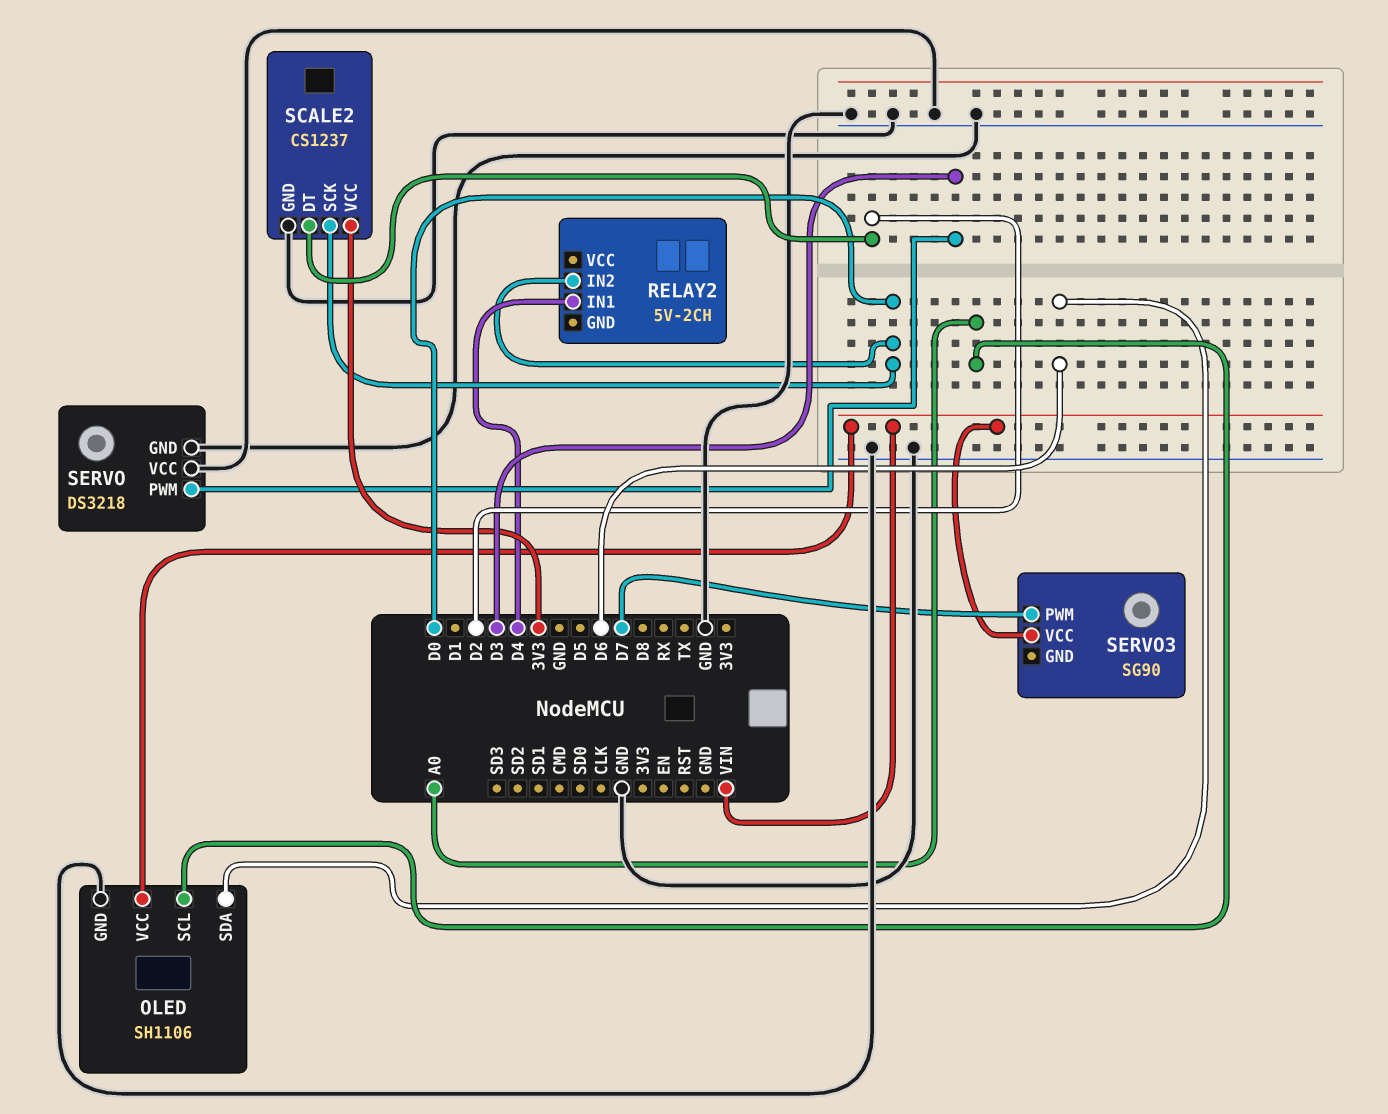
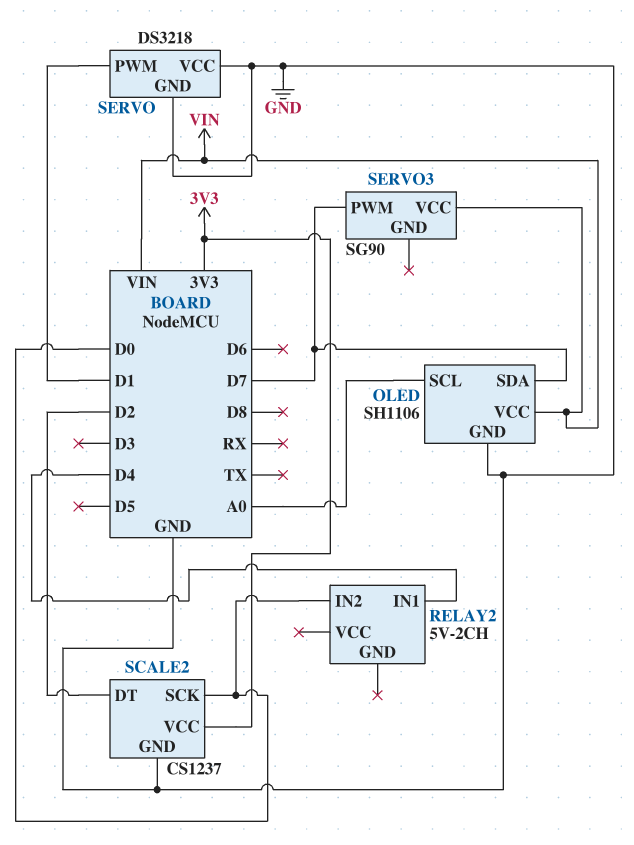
OLED pin SDA: D6 -> D7
SERVO pin PWM: D3 -> D1

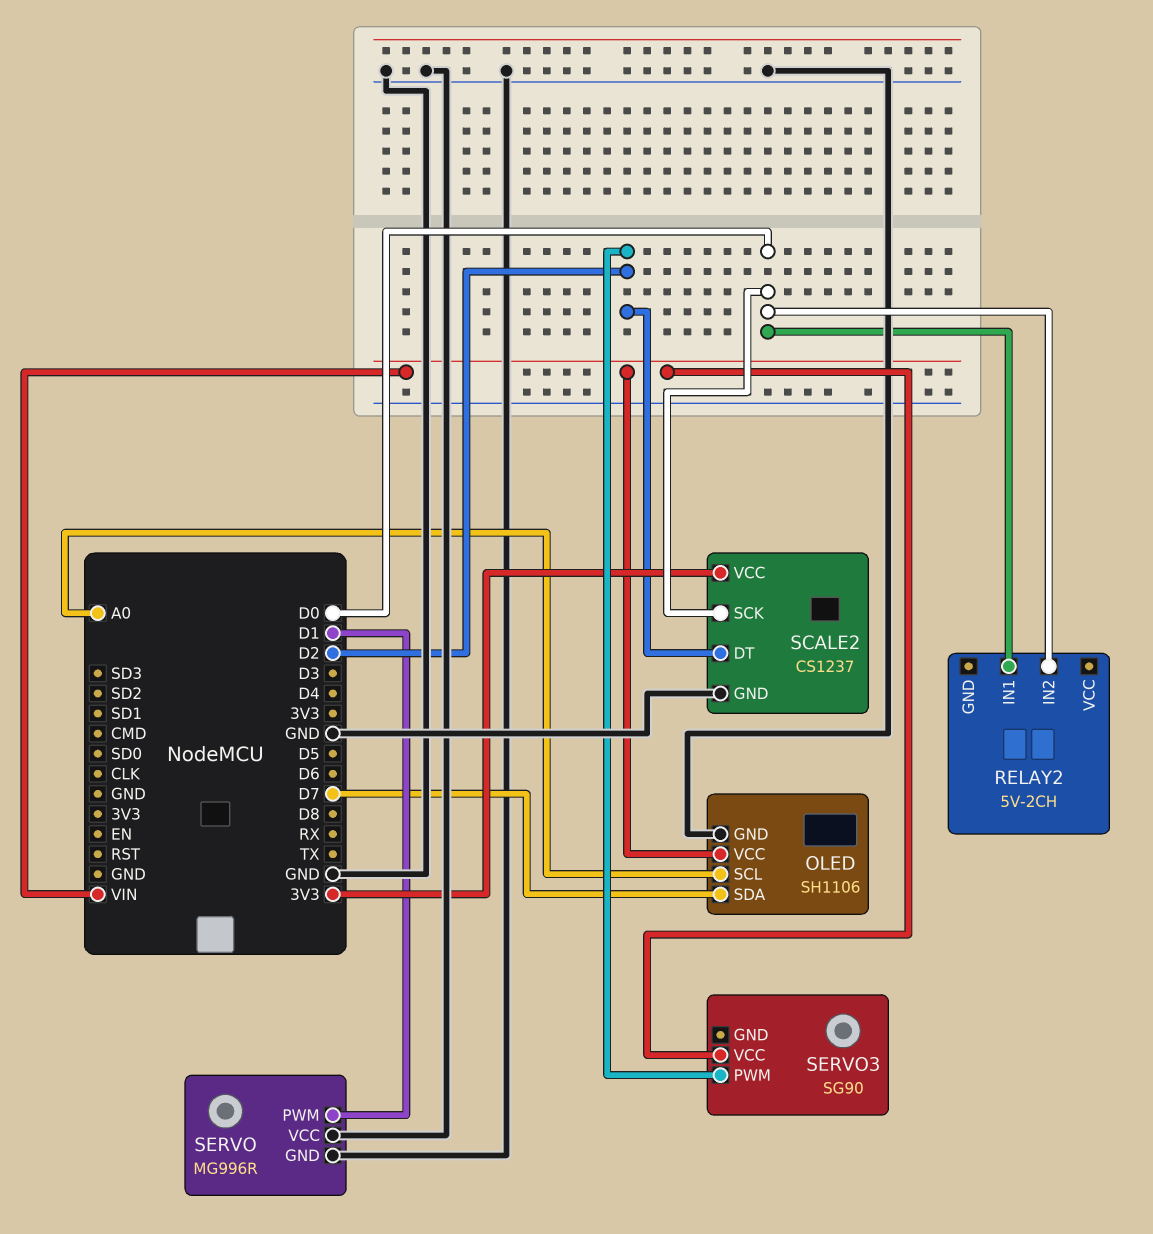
RELAY2 pin IN1: D4 -> D0
SERVO: DS3218 -> MG996R
SERVO3 pin PWM: D7 -> D2

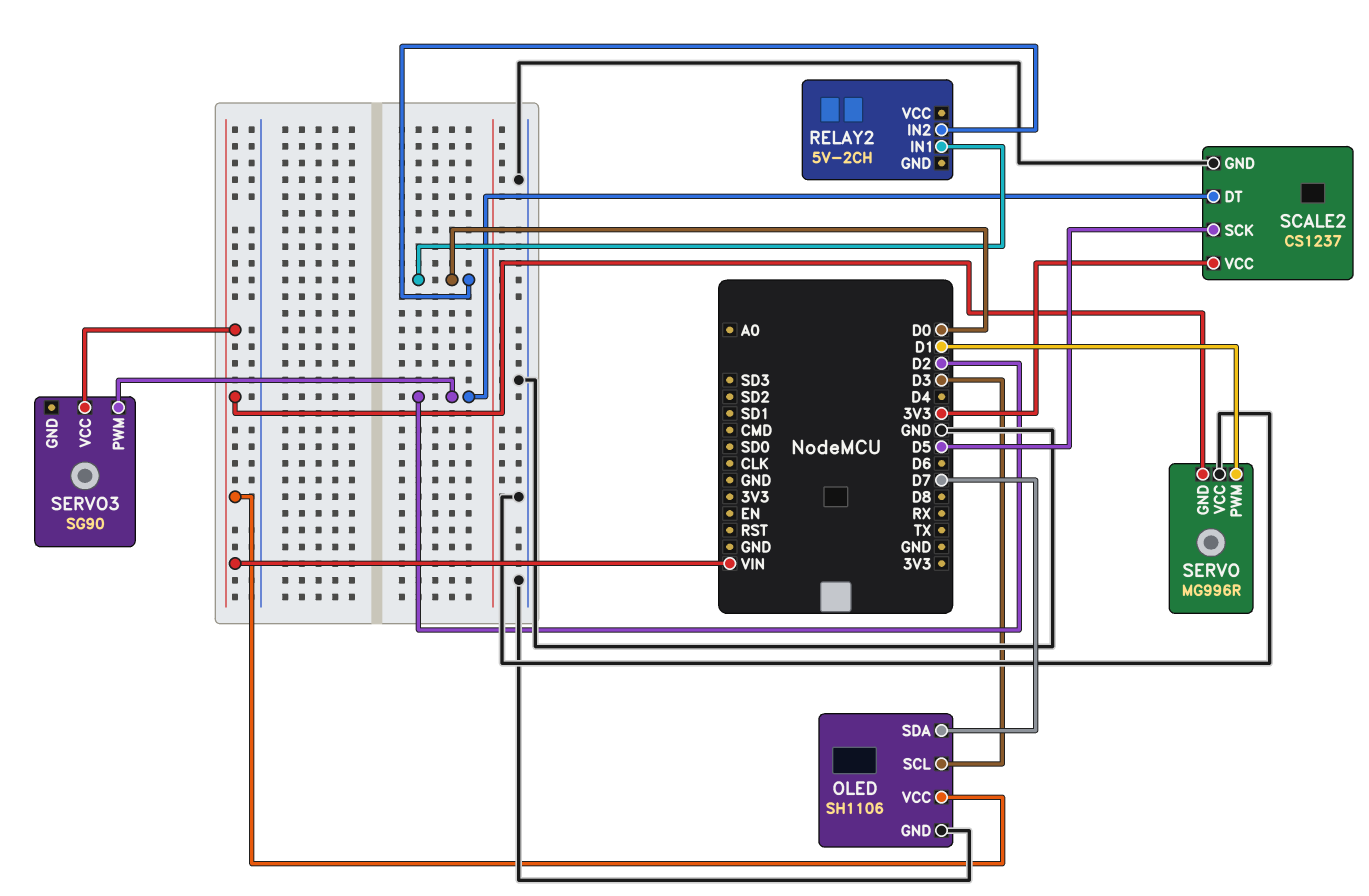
OLED pin SCL: A0 -> D3
SCALE2 pin SCK: D0 -> D5
SERVO pin GND: GND -> VIN

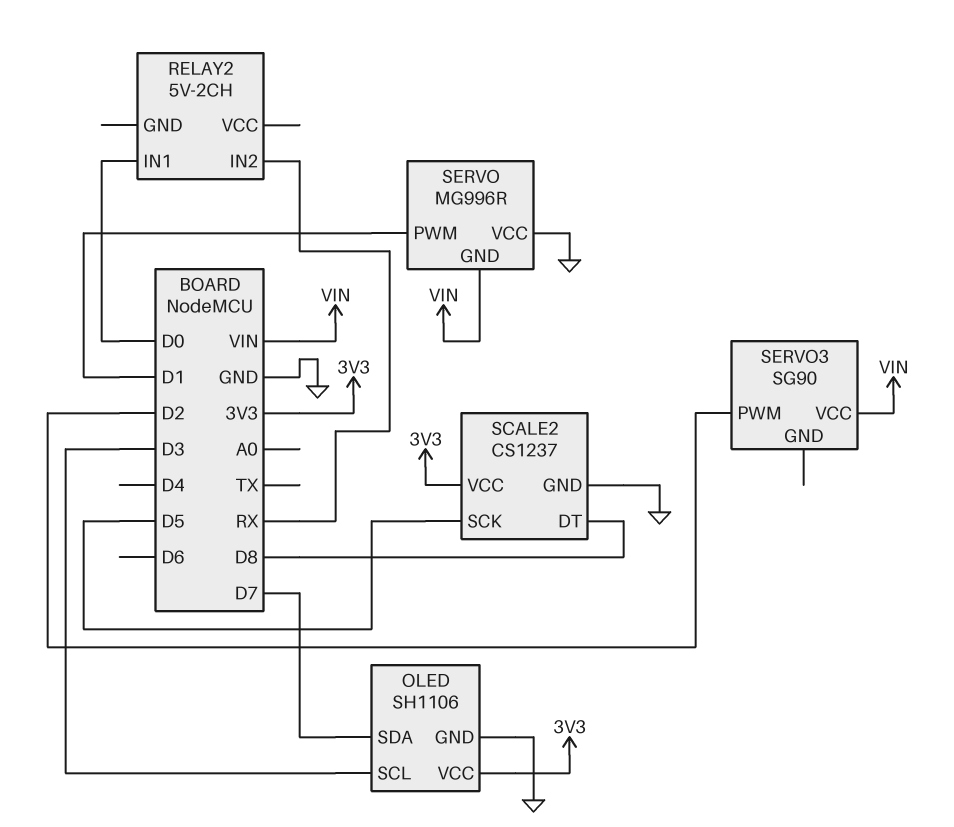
OLED pin VCC: VIN -> 3V3
RELAY2 pin IN2: D0 -> RX
SCALE2 pin DT: D2 -> D8

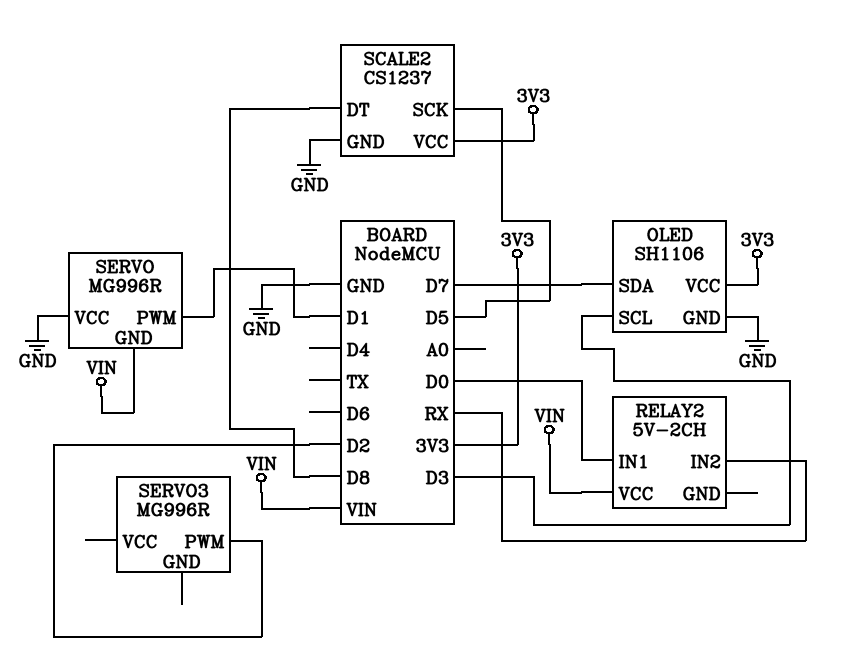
RELAY2 pin VCC: none -> VIN
SERVO3: SG90 -> MG996R
SERVO3 pin VCC: VIN -> none

